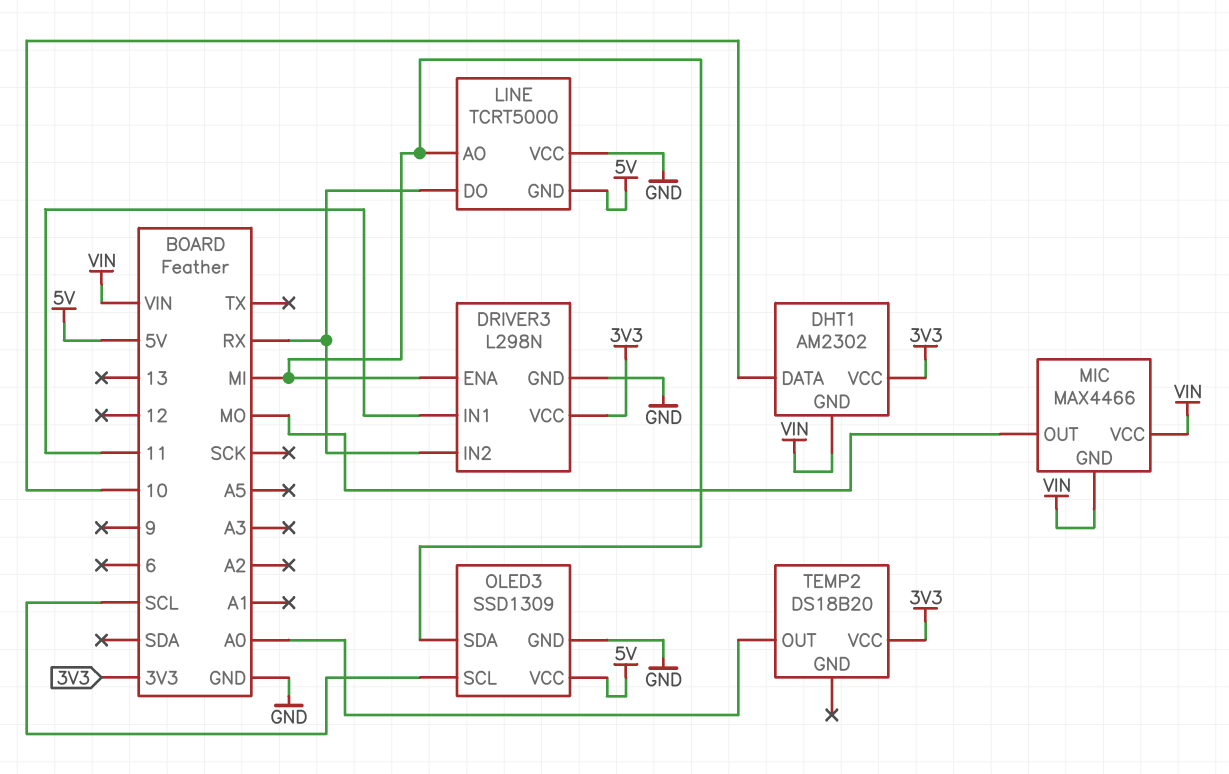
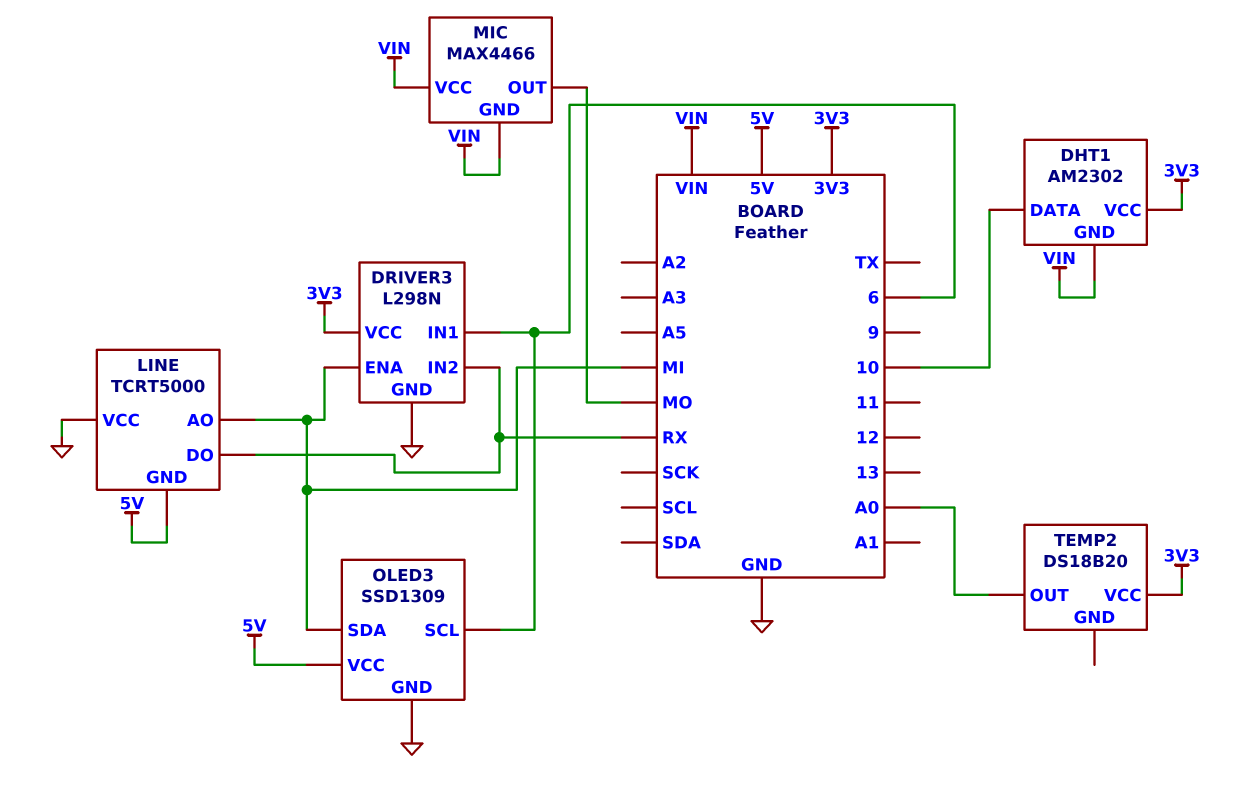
DRIVER3 pin IN1: 11 -> 6
OLED3 pin SCL: SCL -> 6

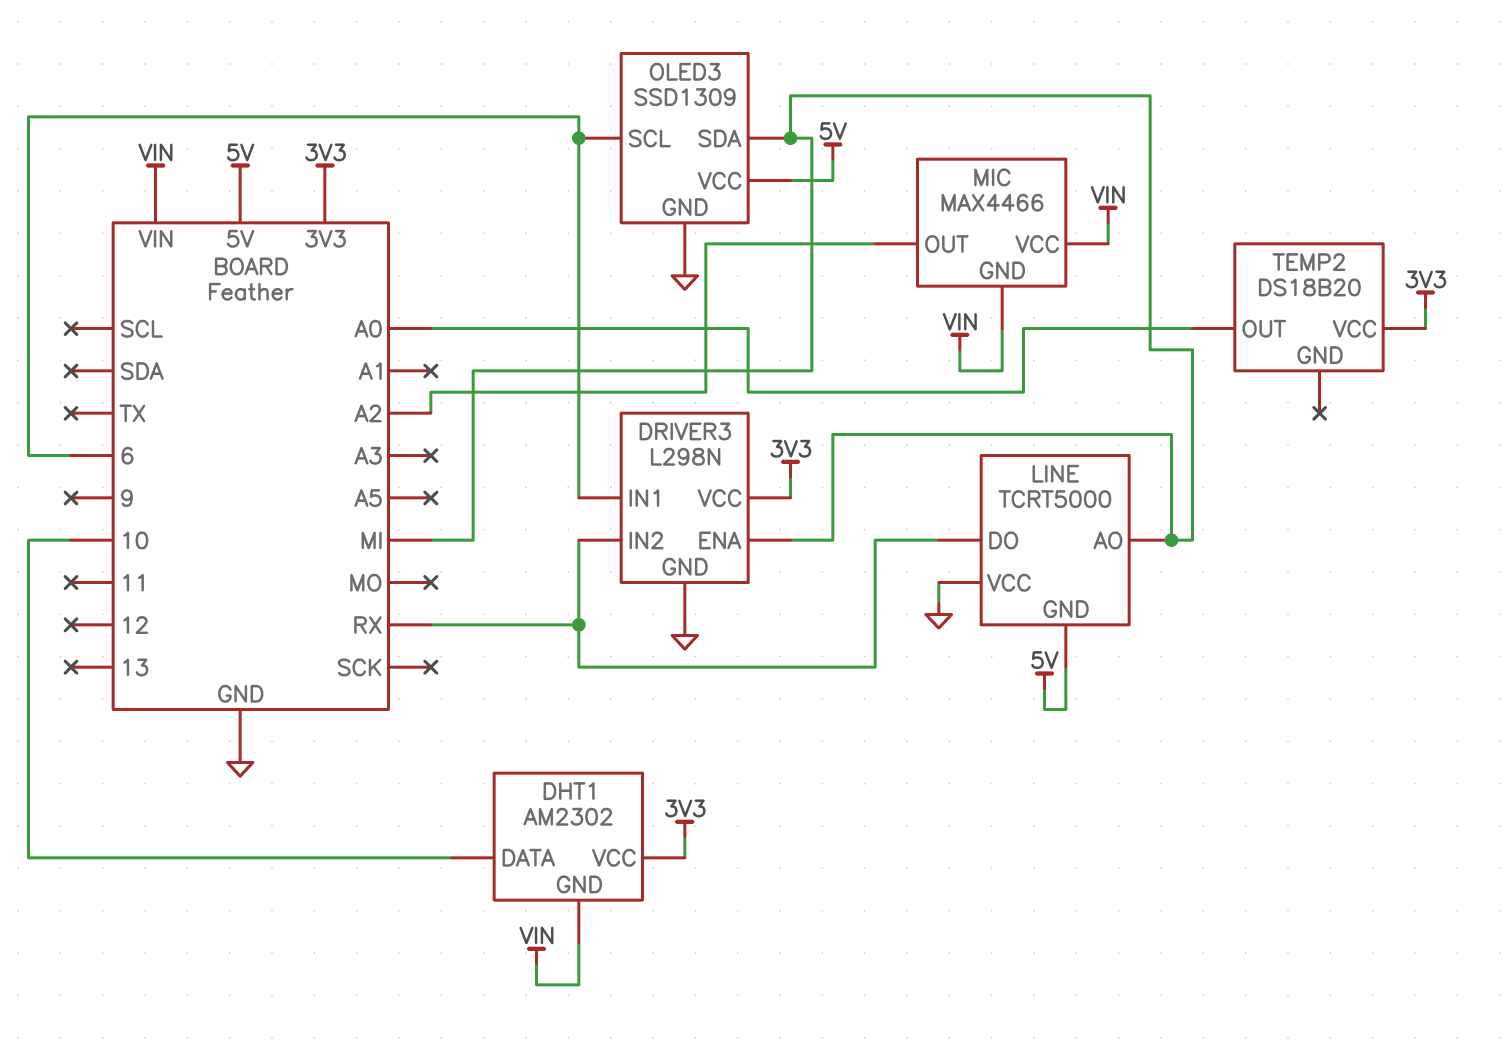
MIC pin OUT: MO -> A2

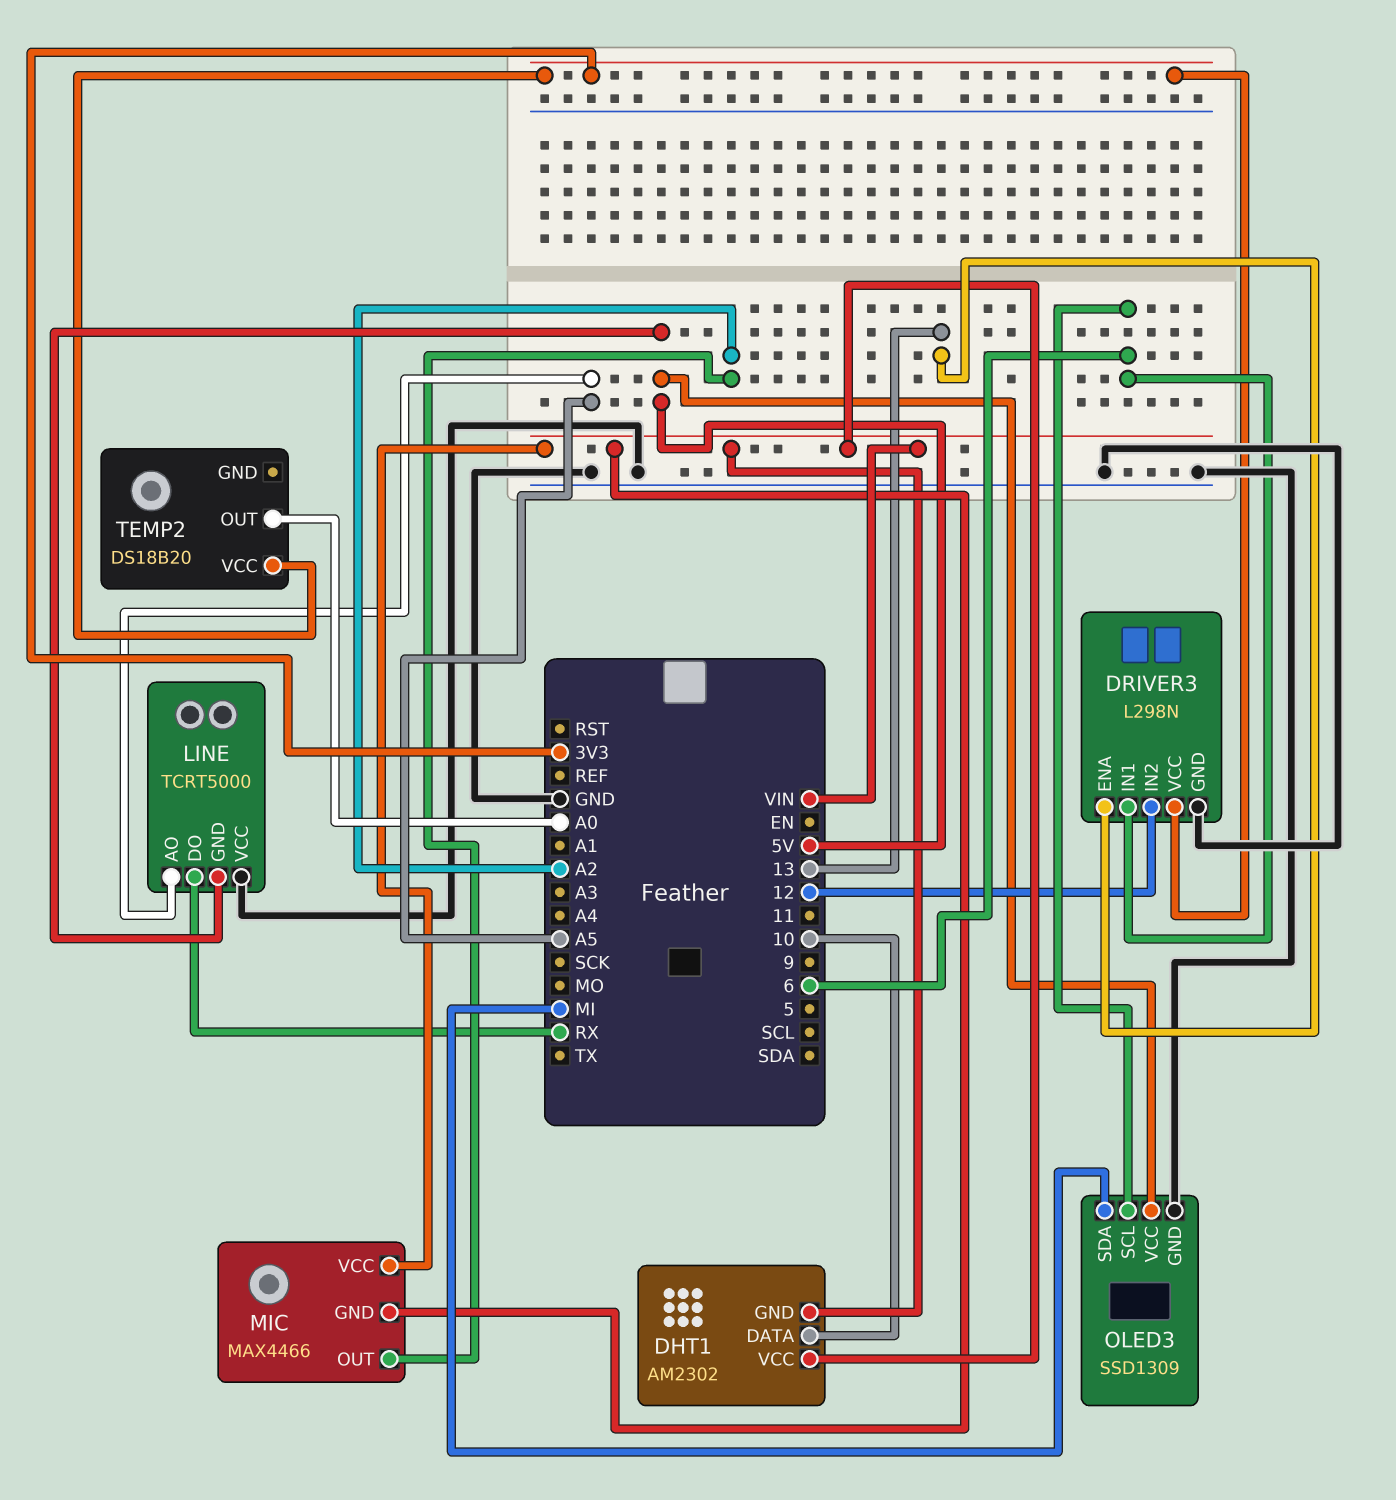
DHT1 pin VCC: 3V3 -> VIN
DRIVER3 pin ENA: MI -> 13
DRIVER3 pin IN2: RX -> 12
LINE pin AO: MI -> A5

